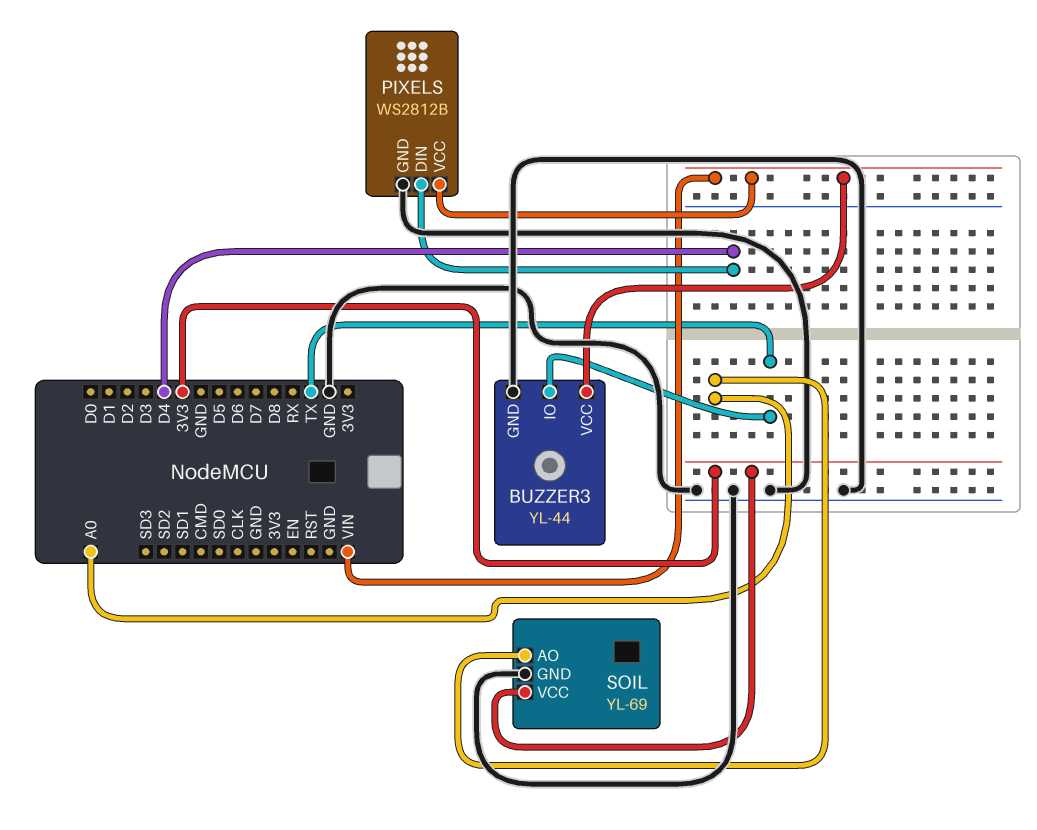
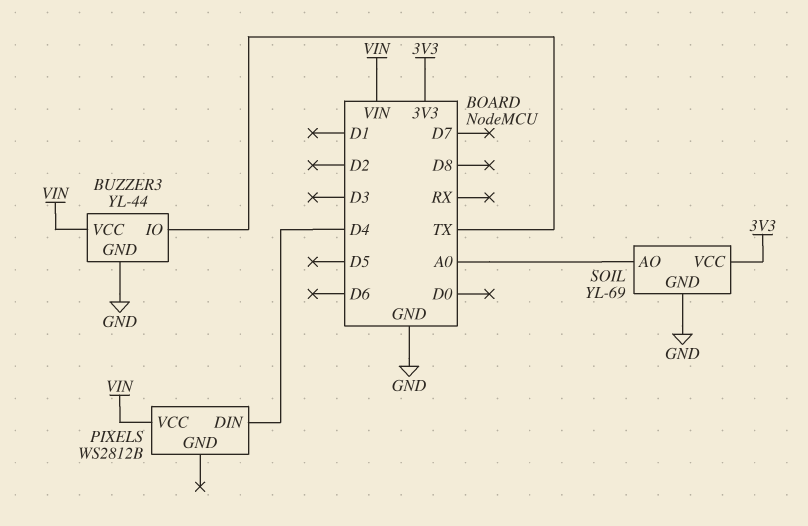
PIXELS pin GND: GND -> none

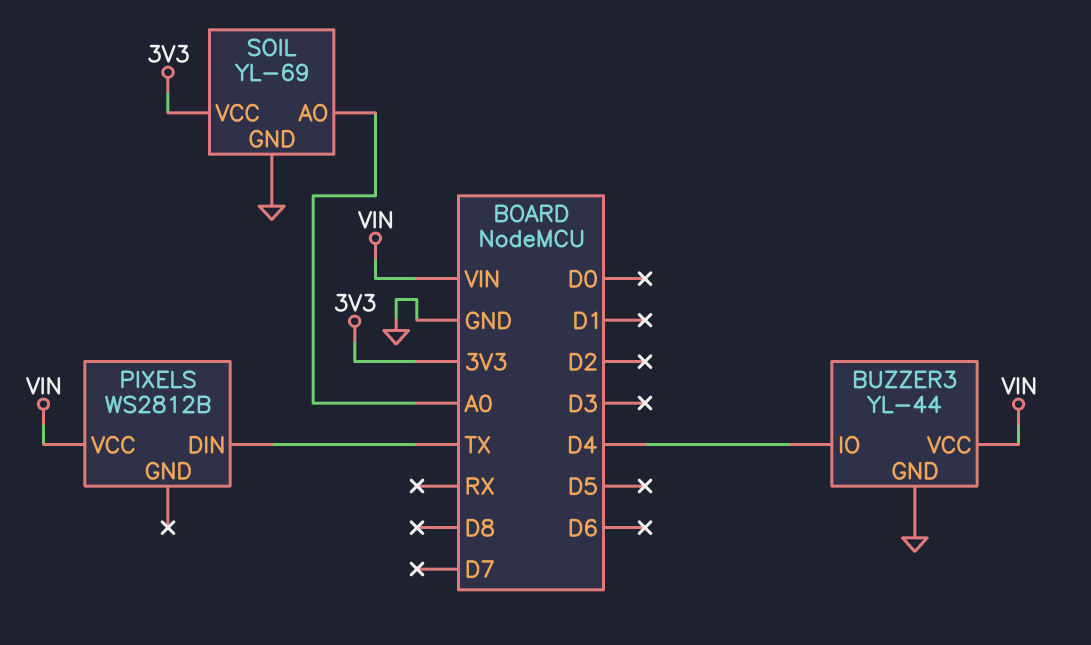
BUZZER3 pin IO: TX -> D4
PIXELS pin DIN: D4 -> TX

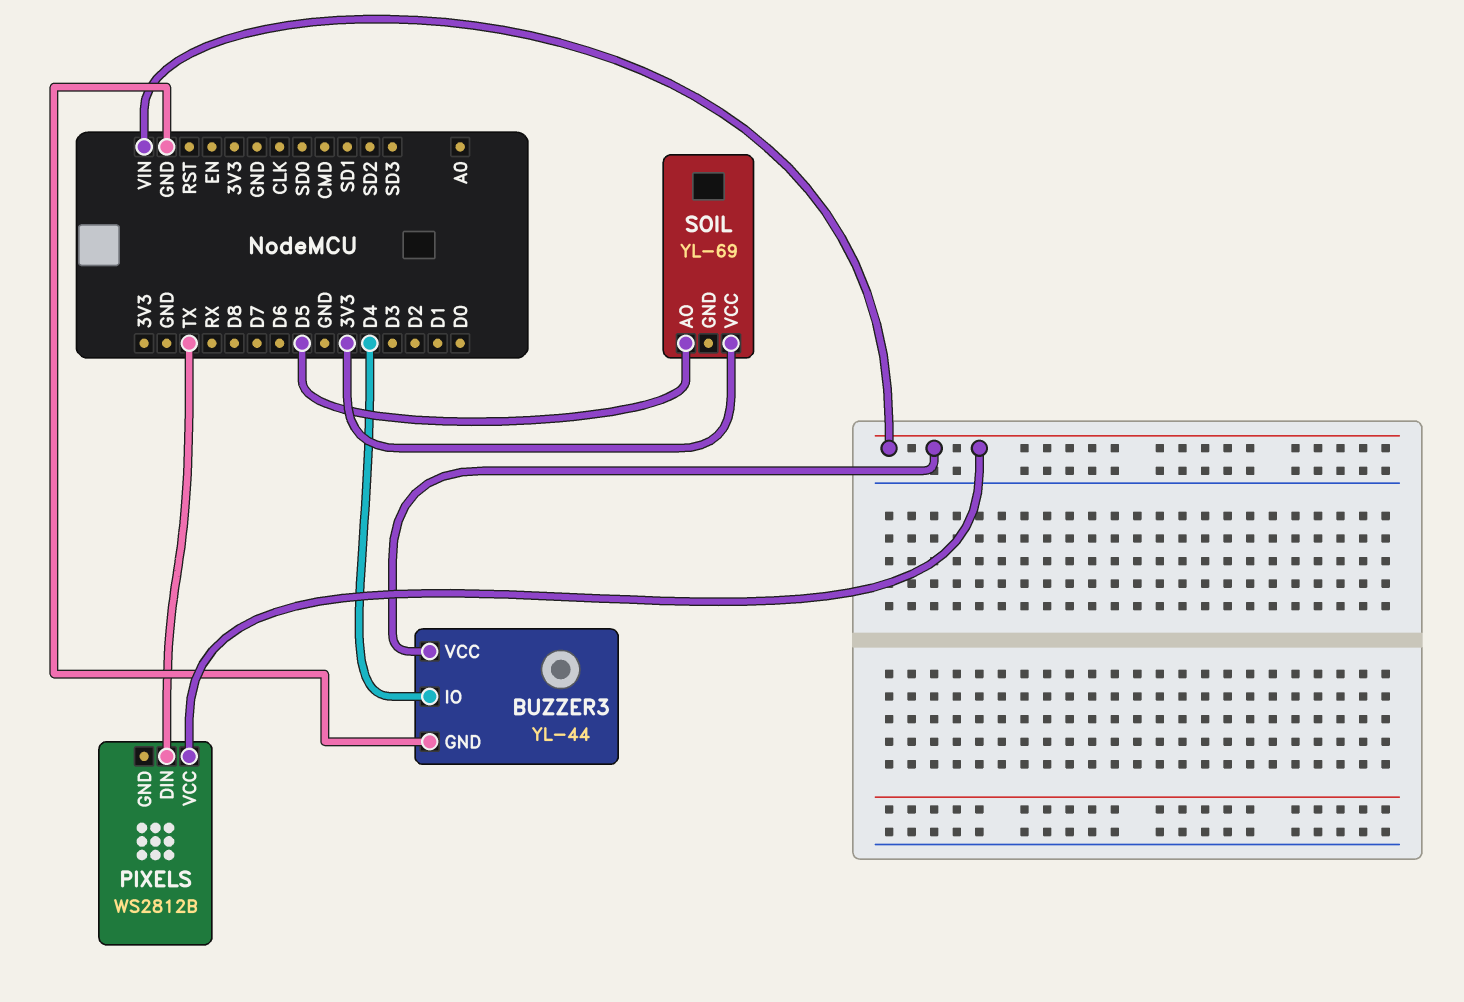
SOIL pin AO: A0 -> D5
SOIL pin GND: GND -> none

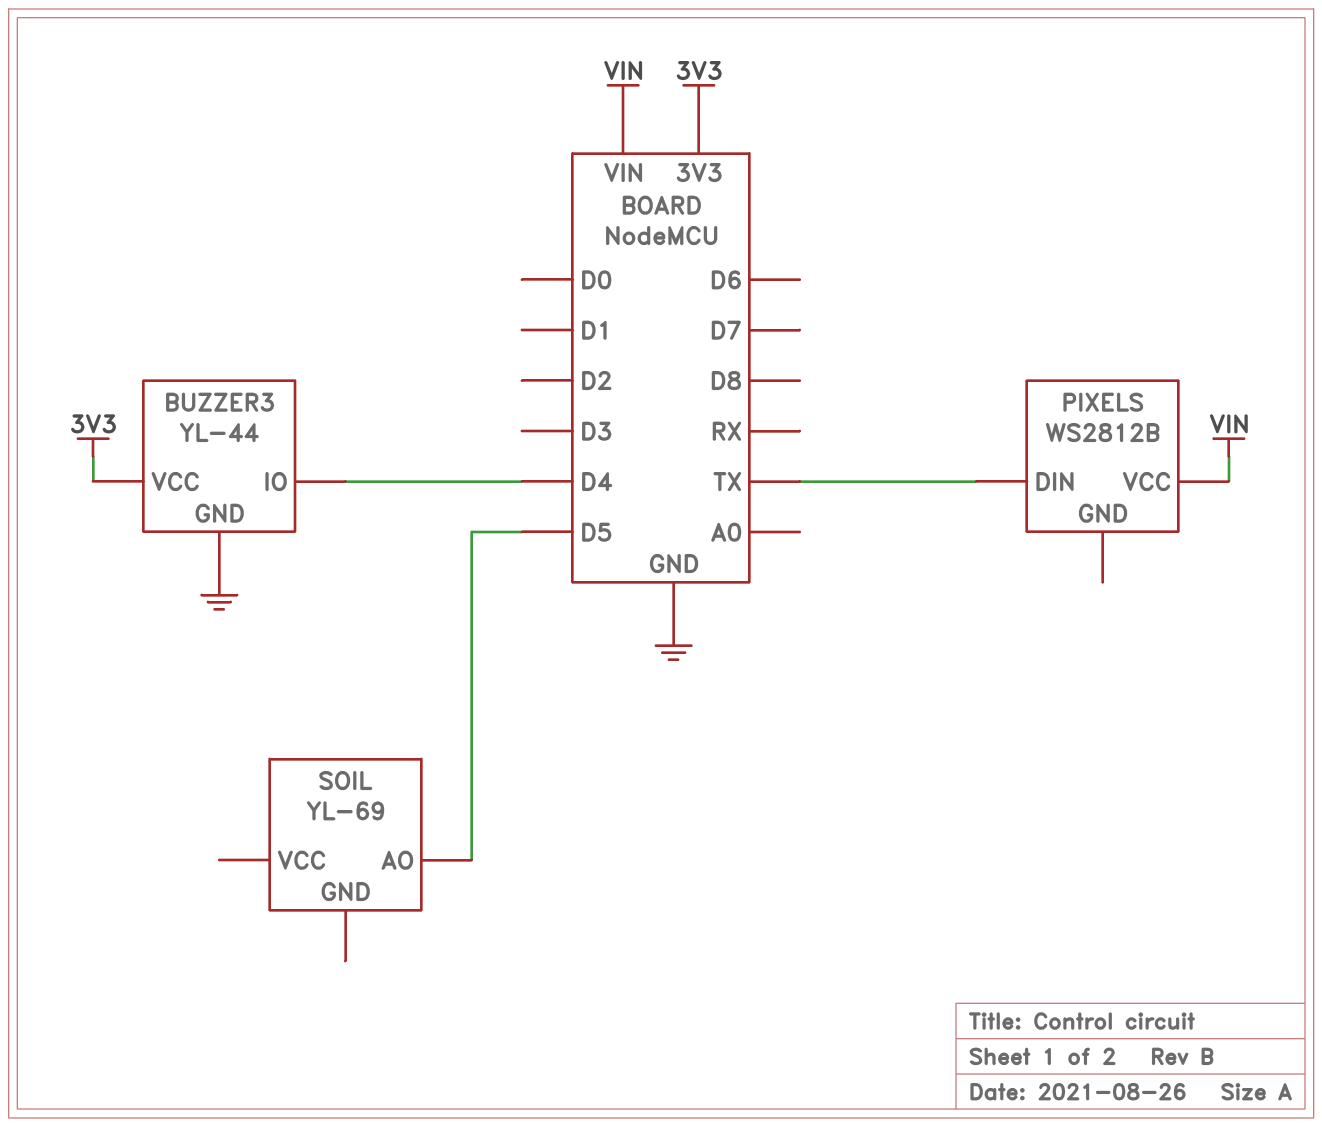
BUZZER3 pin VCC: VIN -> 3V3
SOIL pin VCC: 3V3 -> none

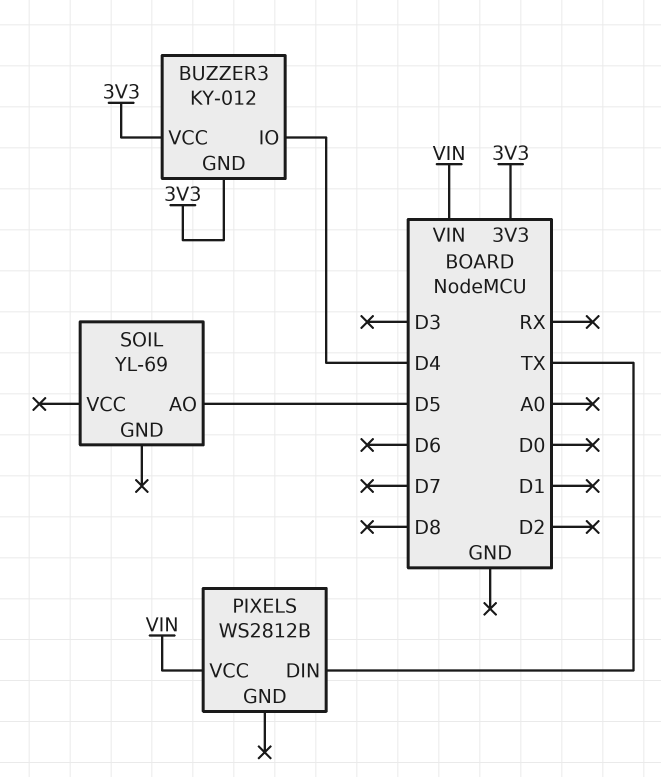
BUZZER3: YL-44 -> KY-012
BUZZER3 pin GND: GND -> 3V3

